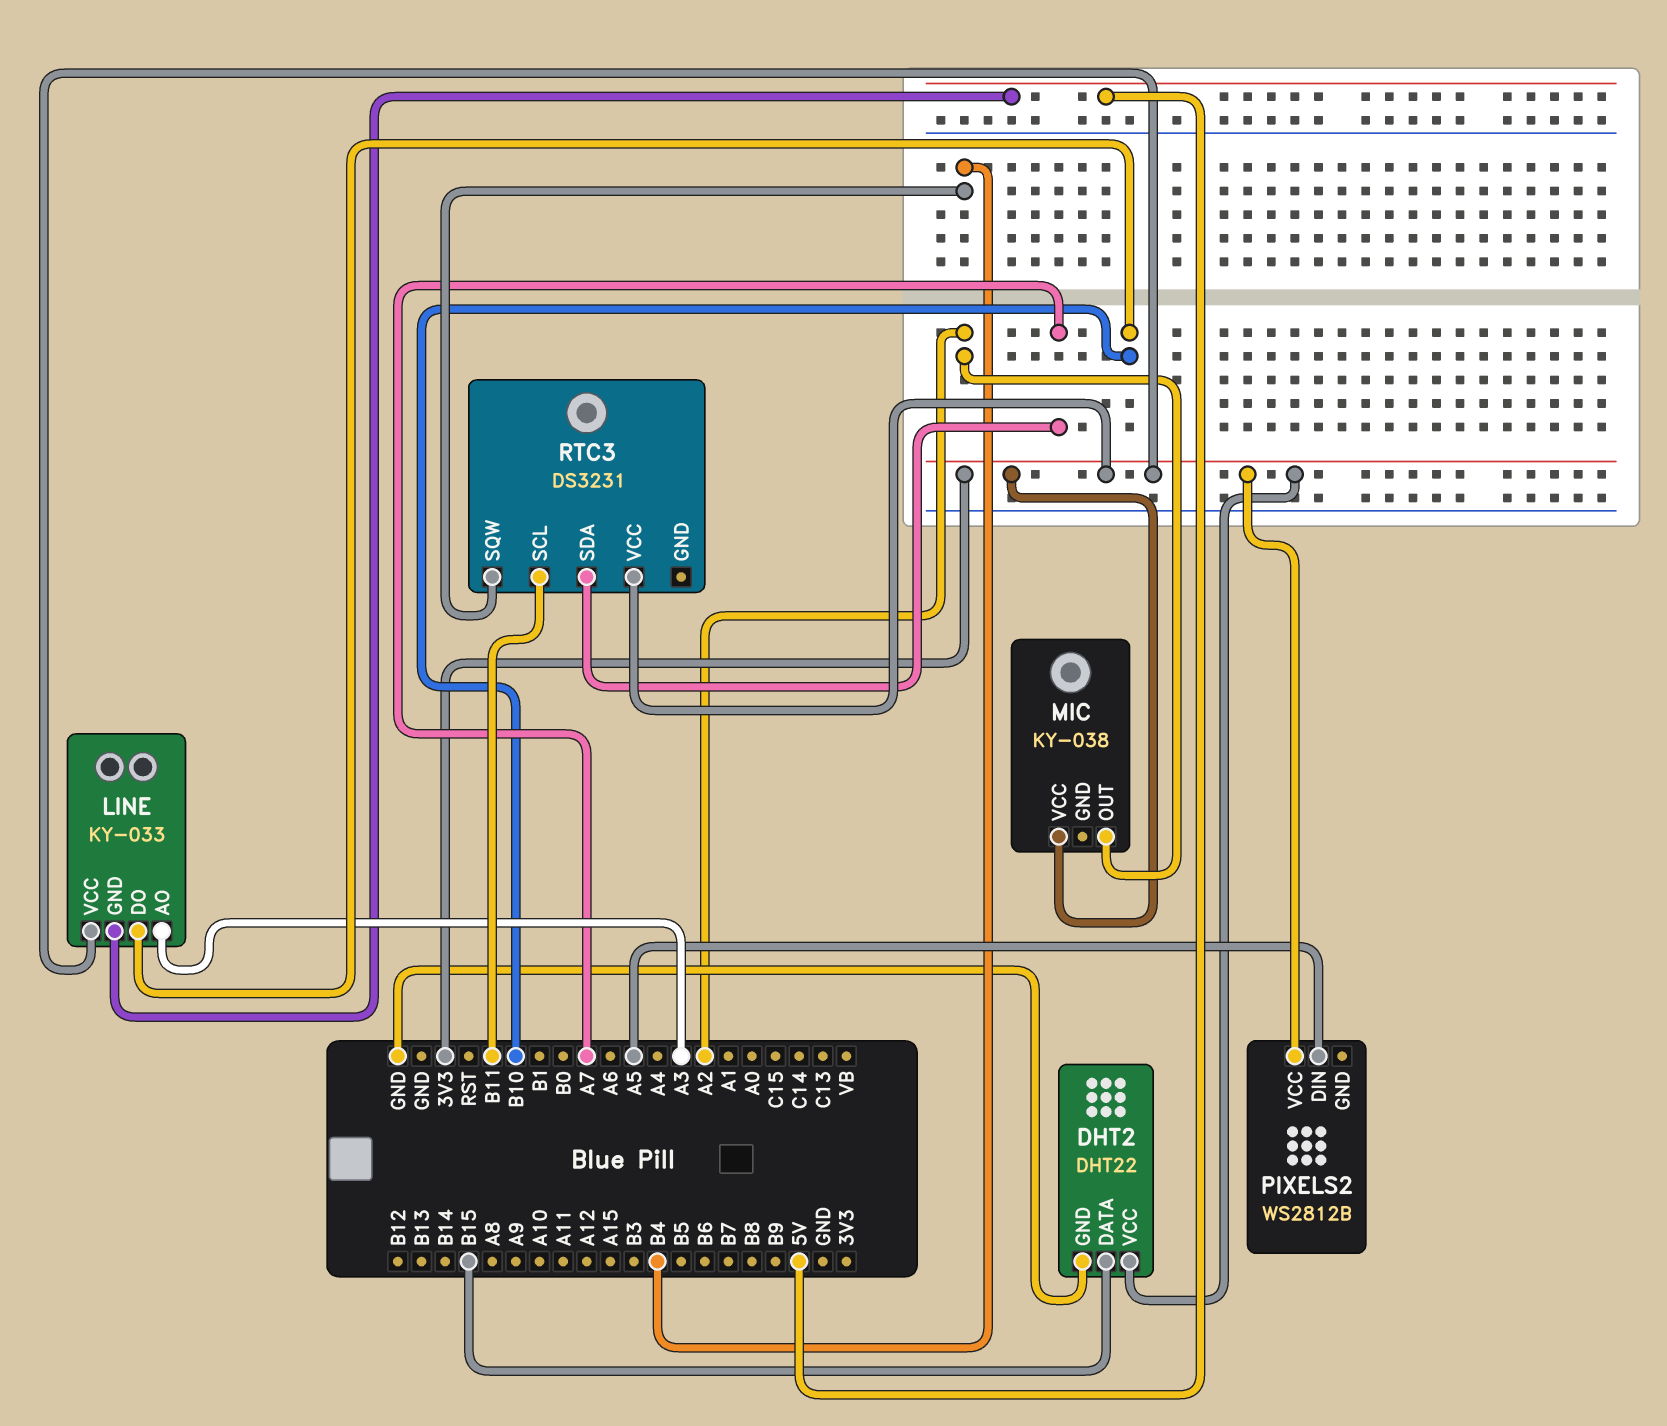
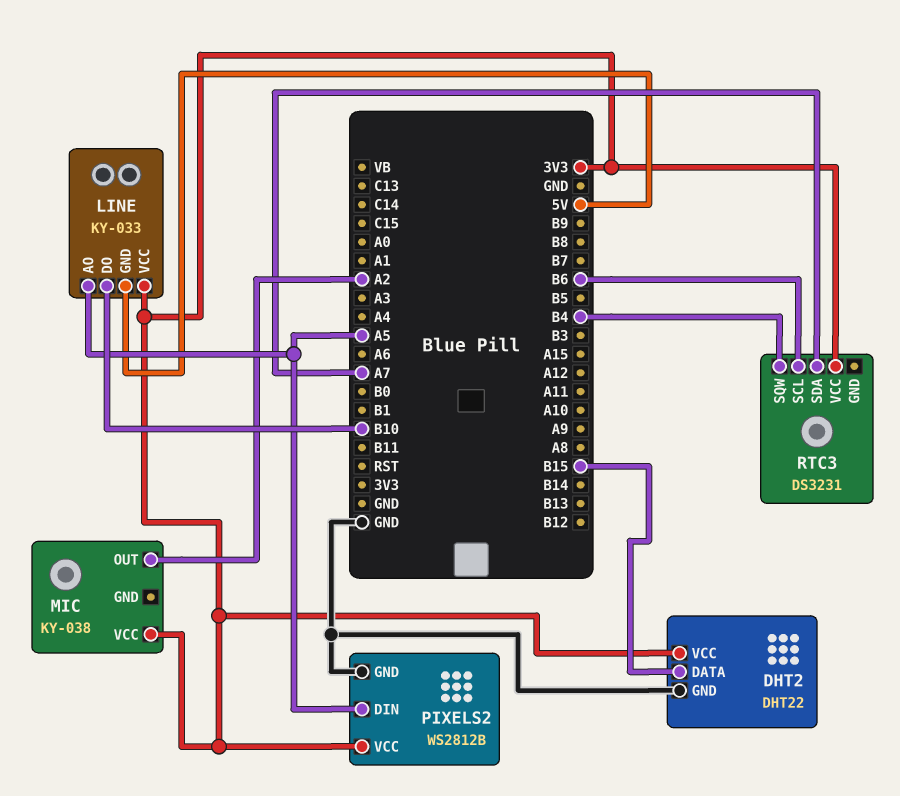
LINE pin AO: A3 -> A5
PIXELS2 pin GND: none -> GND
RTC3 pin SCL: B11 -> B6

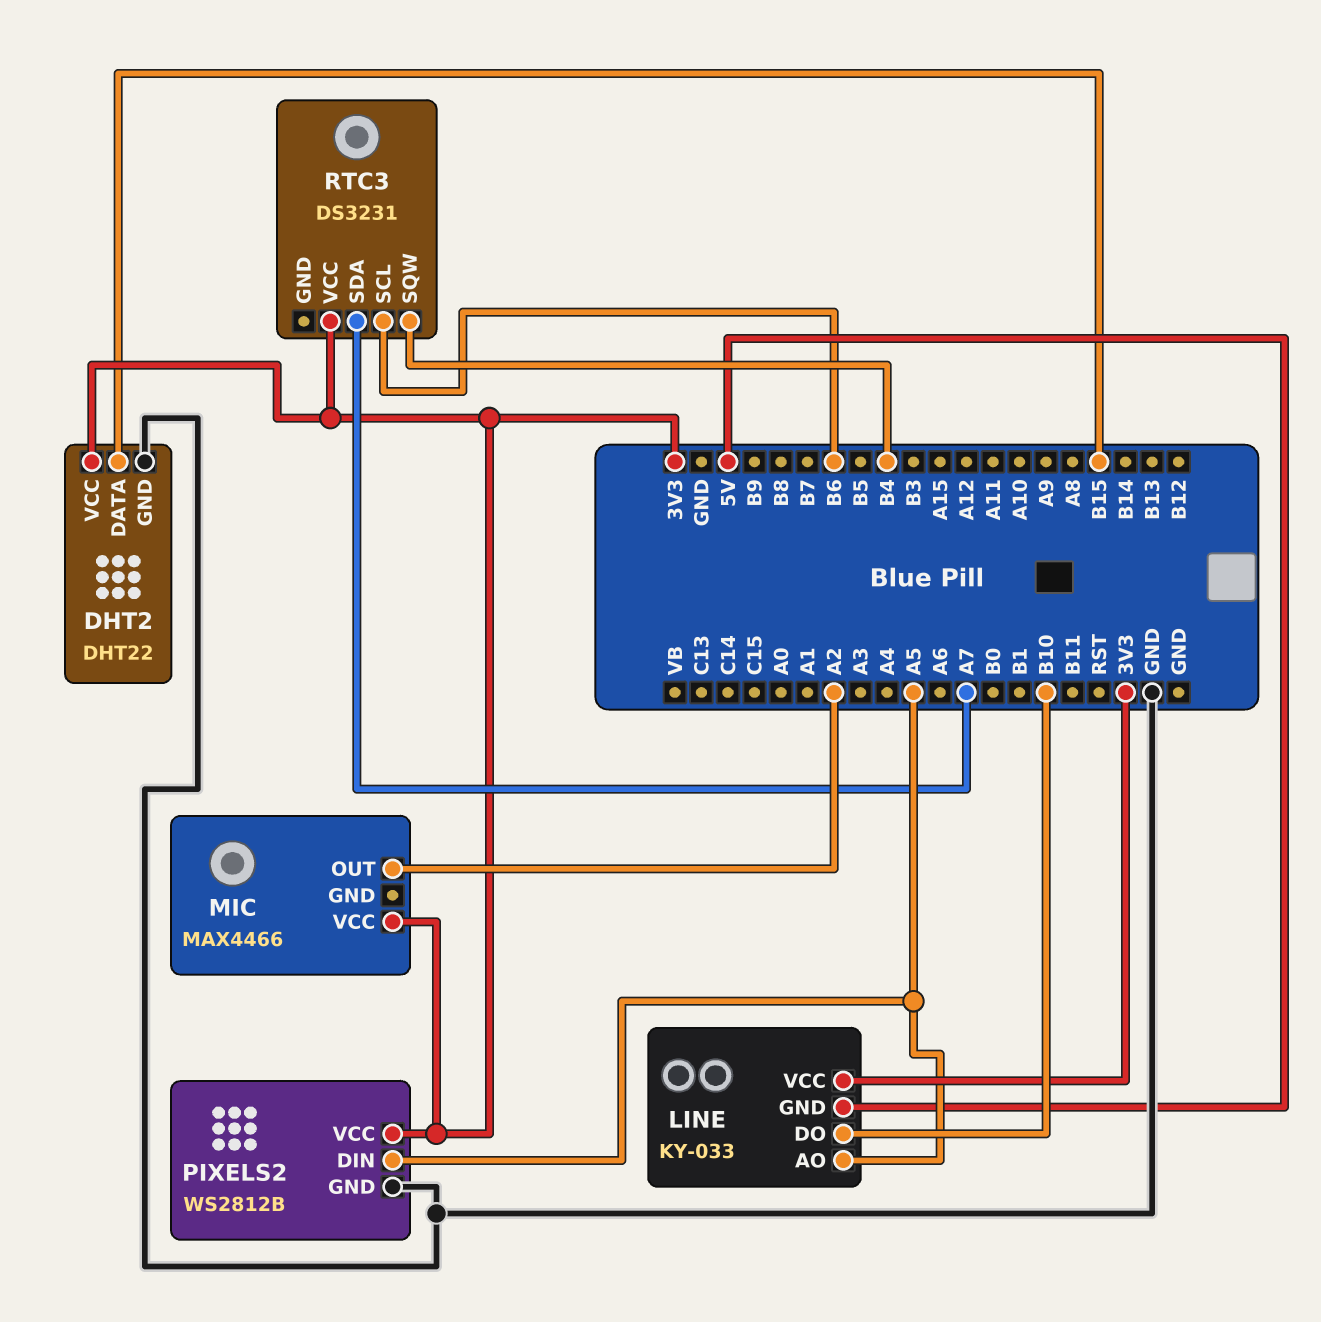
MIC: KY-038 -> MAX4466

